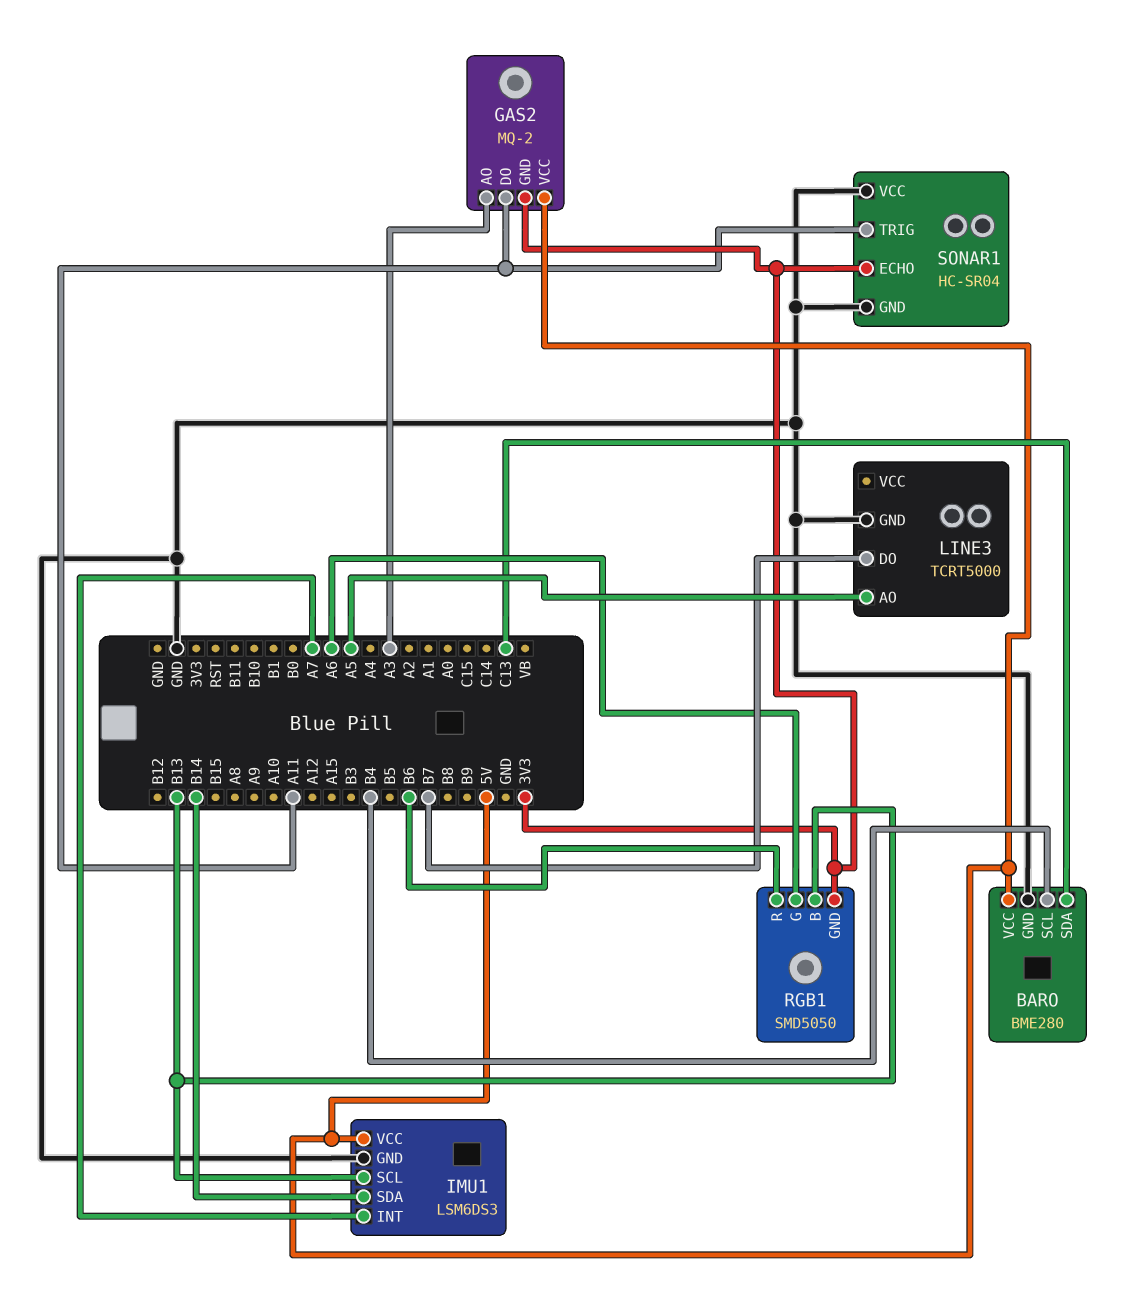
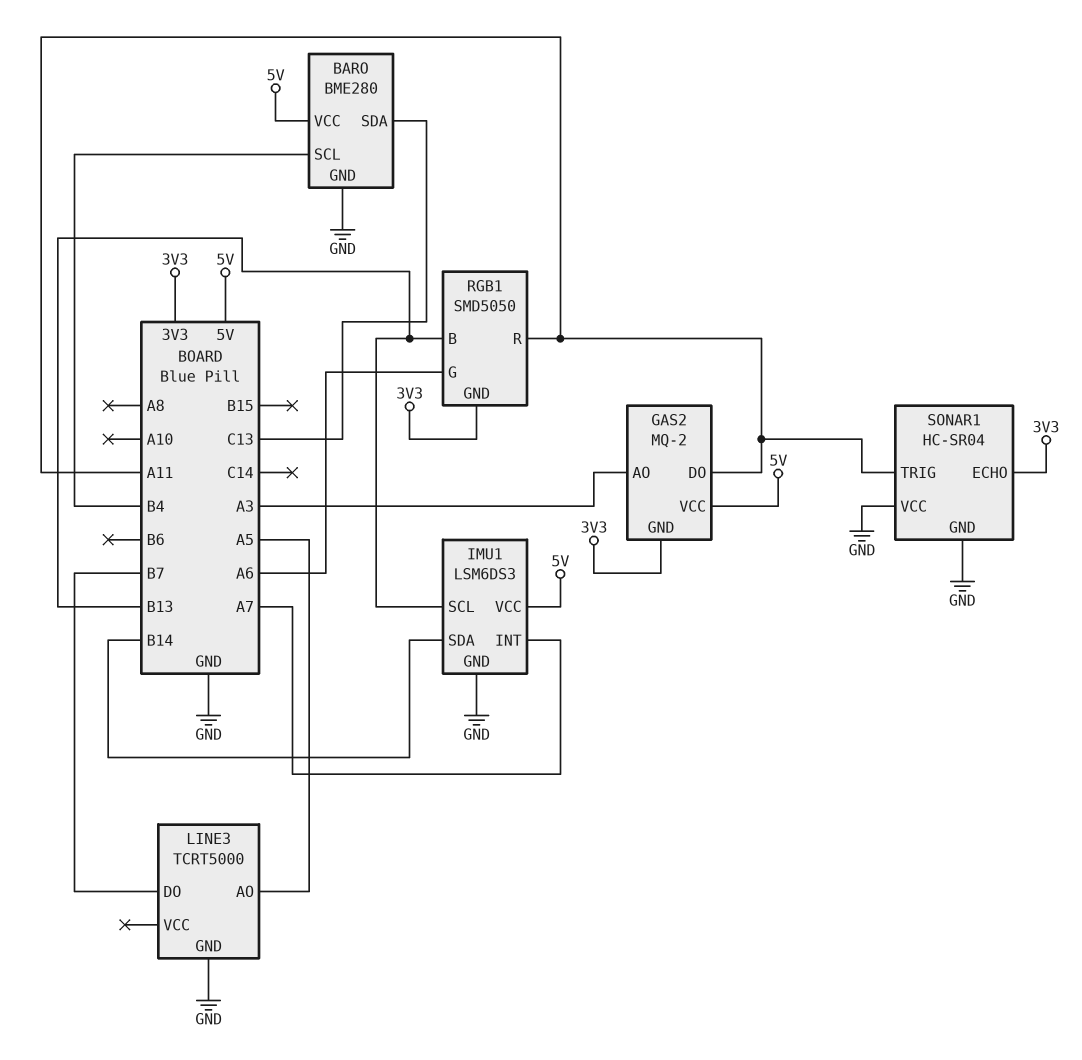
RGB1 pin R: B6 -> A11

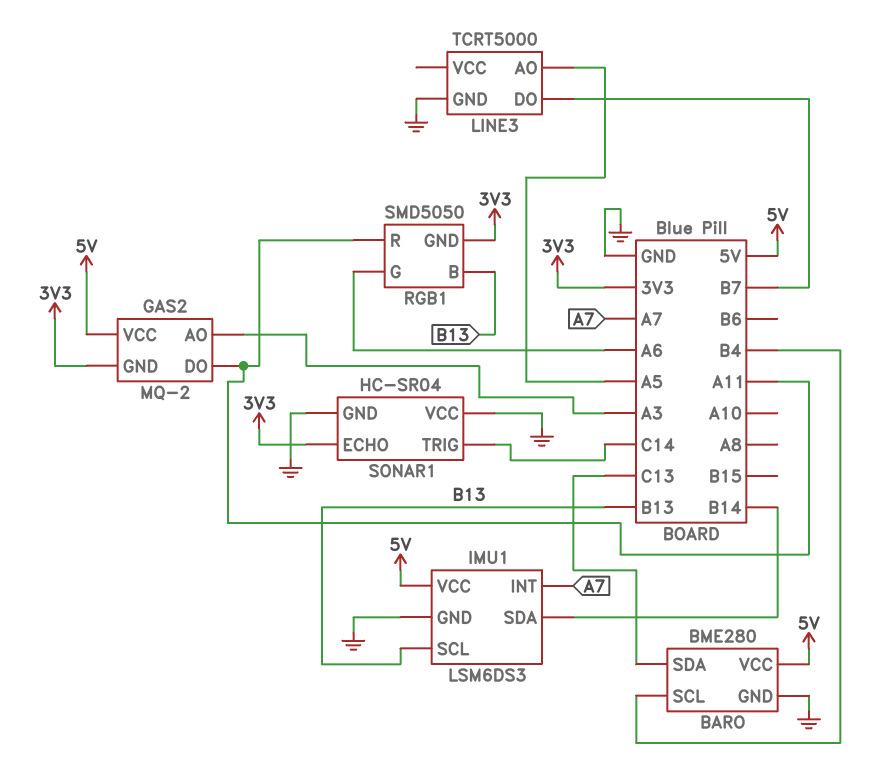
SONAR1 pin TRIG: A11 -> C14

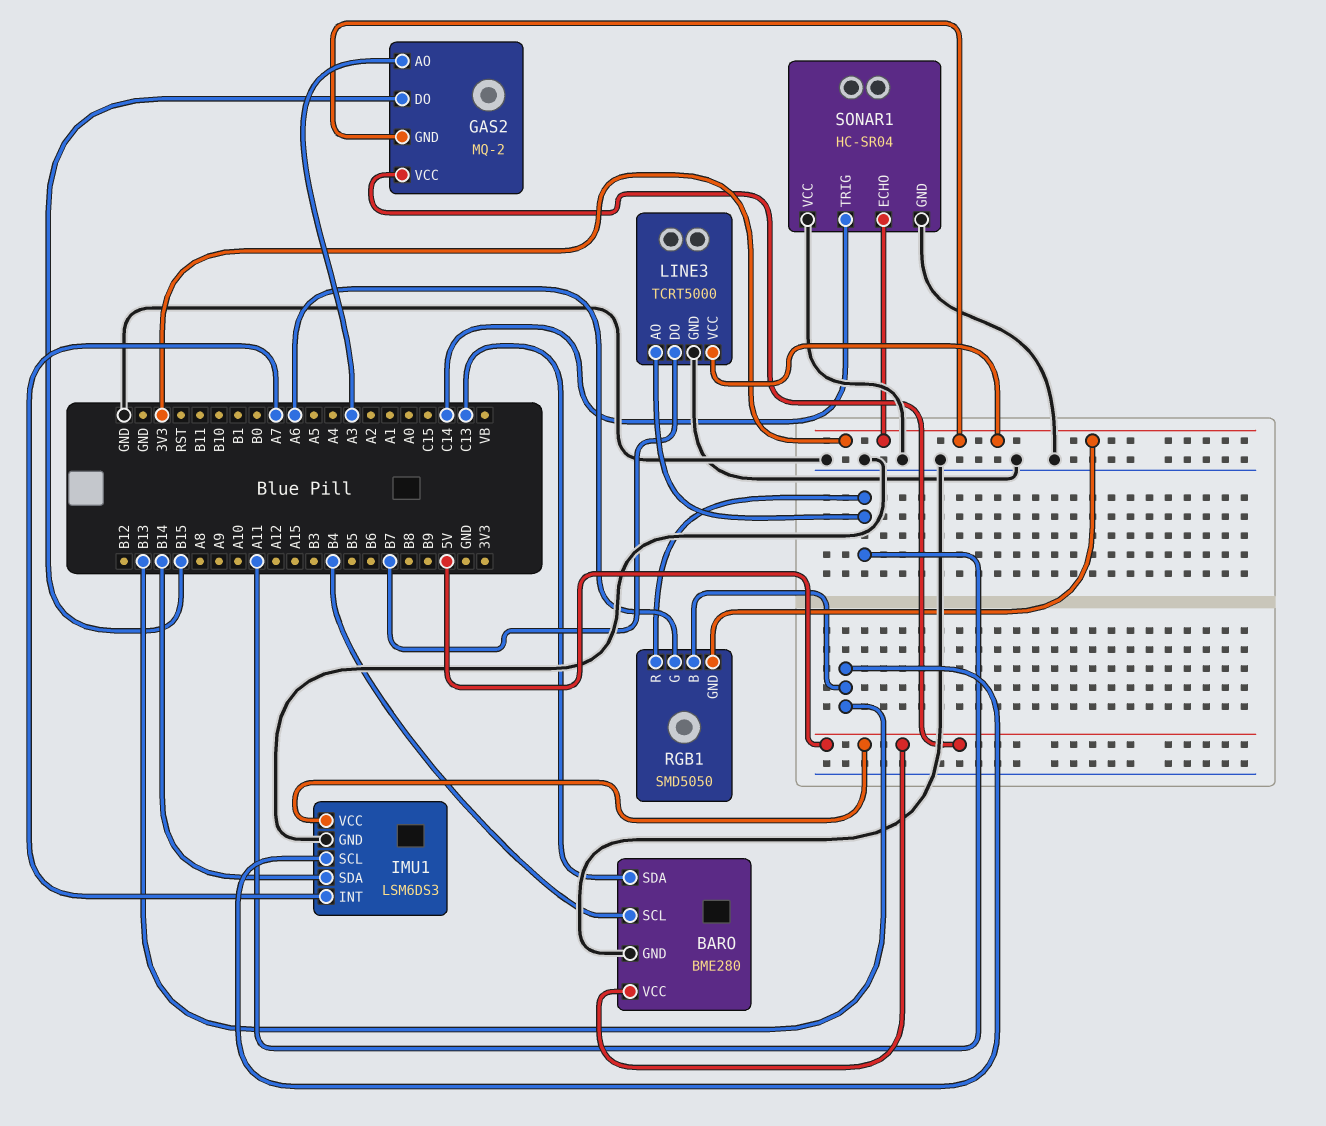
GAS2 pin DO: A11 -> B15
LINE3 pin AO: A5 -> A11
LINE3 pin VCC: none -> 3V3

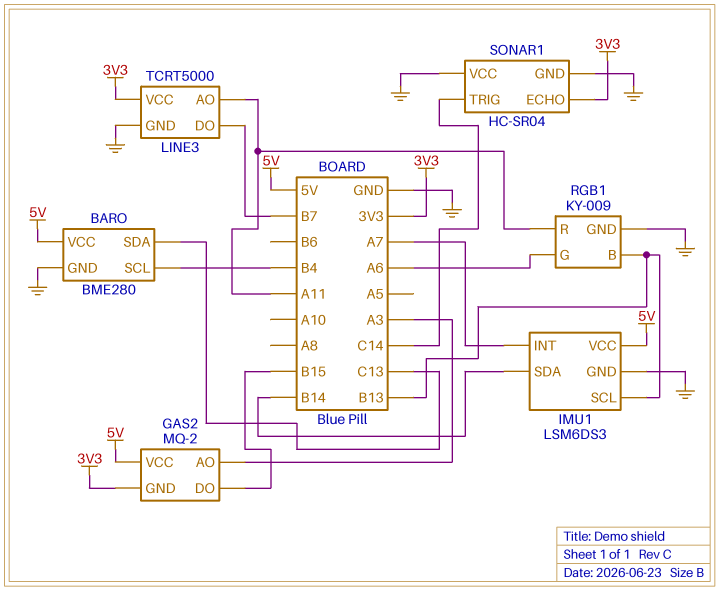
RGB1: SMD5050 -> KY-009
RGB1 pin GND: 3V3 -> GND

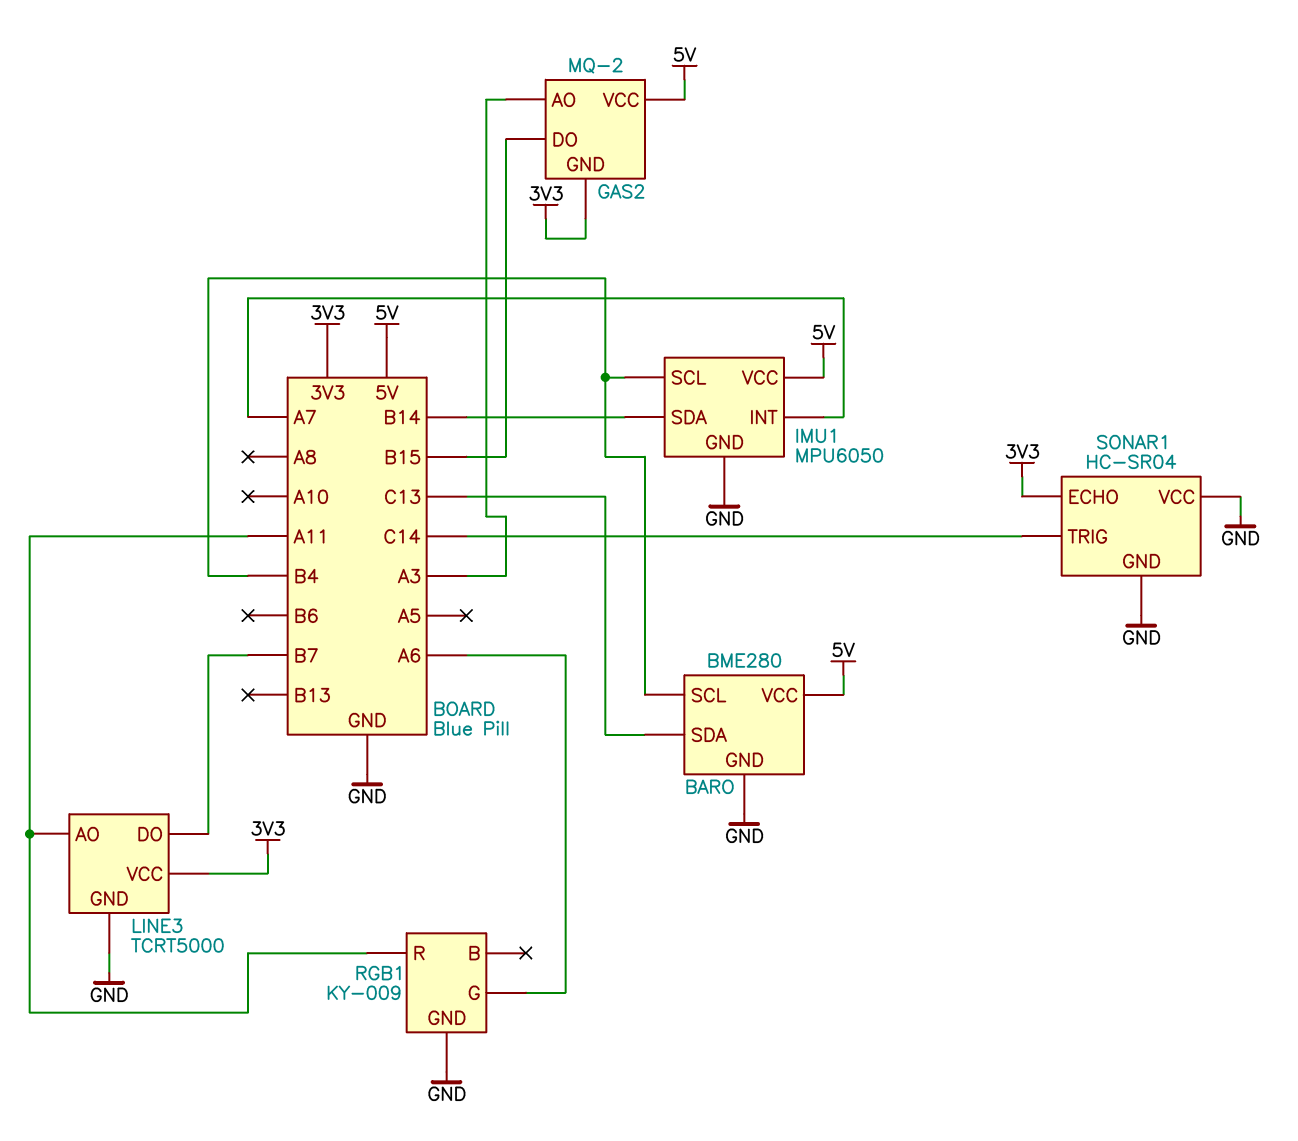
IMU1: LSM6DS3 -> MPU6050
IMU1 pin SCL: B13 -> B4
RGB1 pin B: B13 -> none

